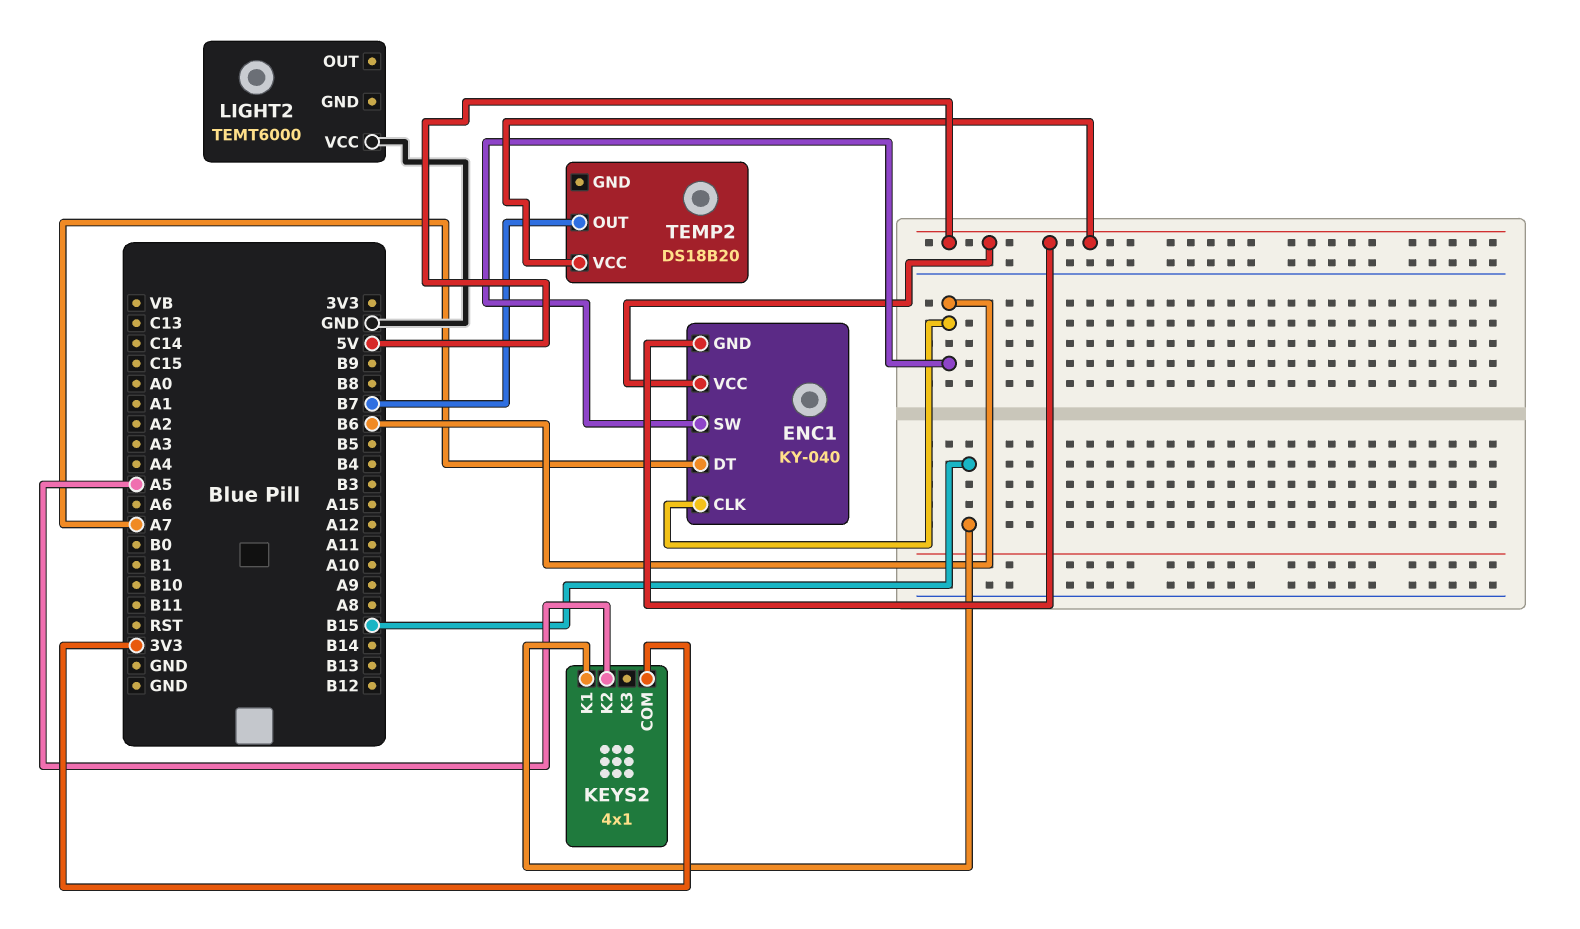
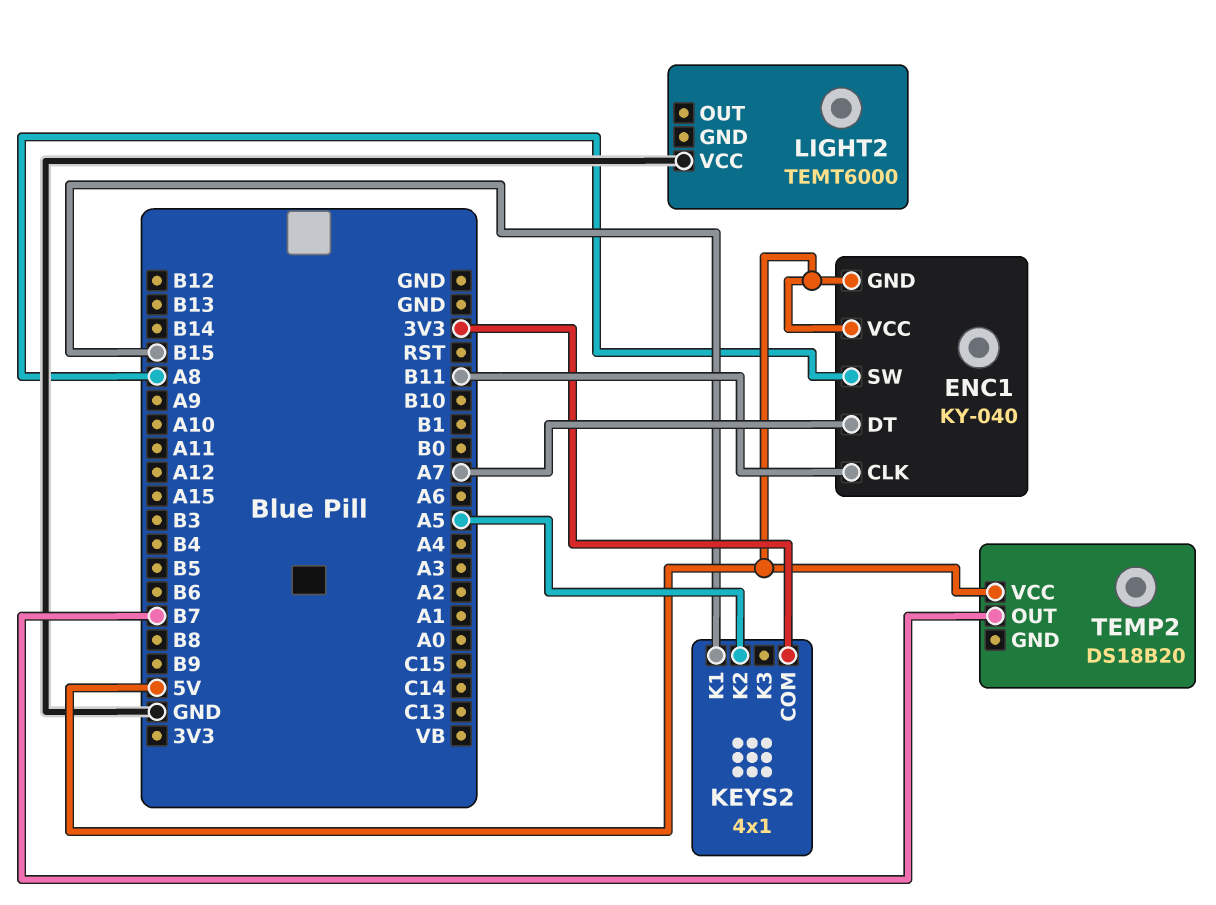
ENC1 pin CLK: B6 -> B11
ENC1 pin SW: B6 -> A8

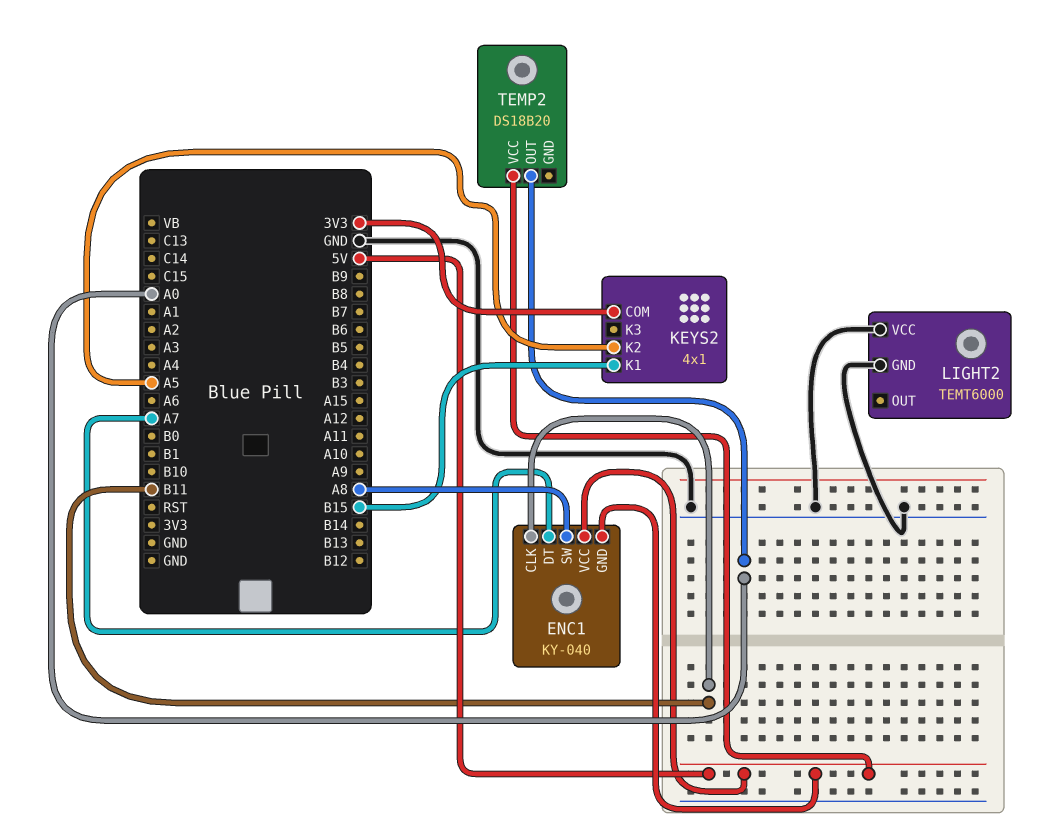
LIGHT2 pin GND: none -> GND
TEMP2 pin OUT: B7 -> A0

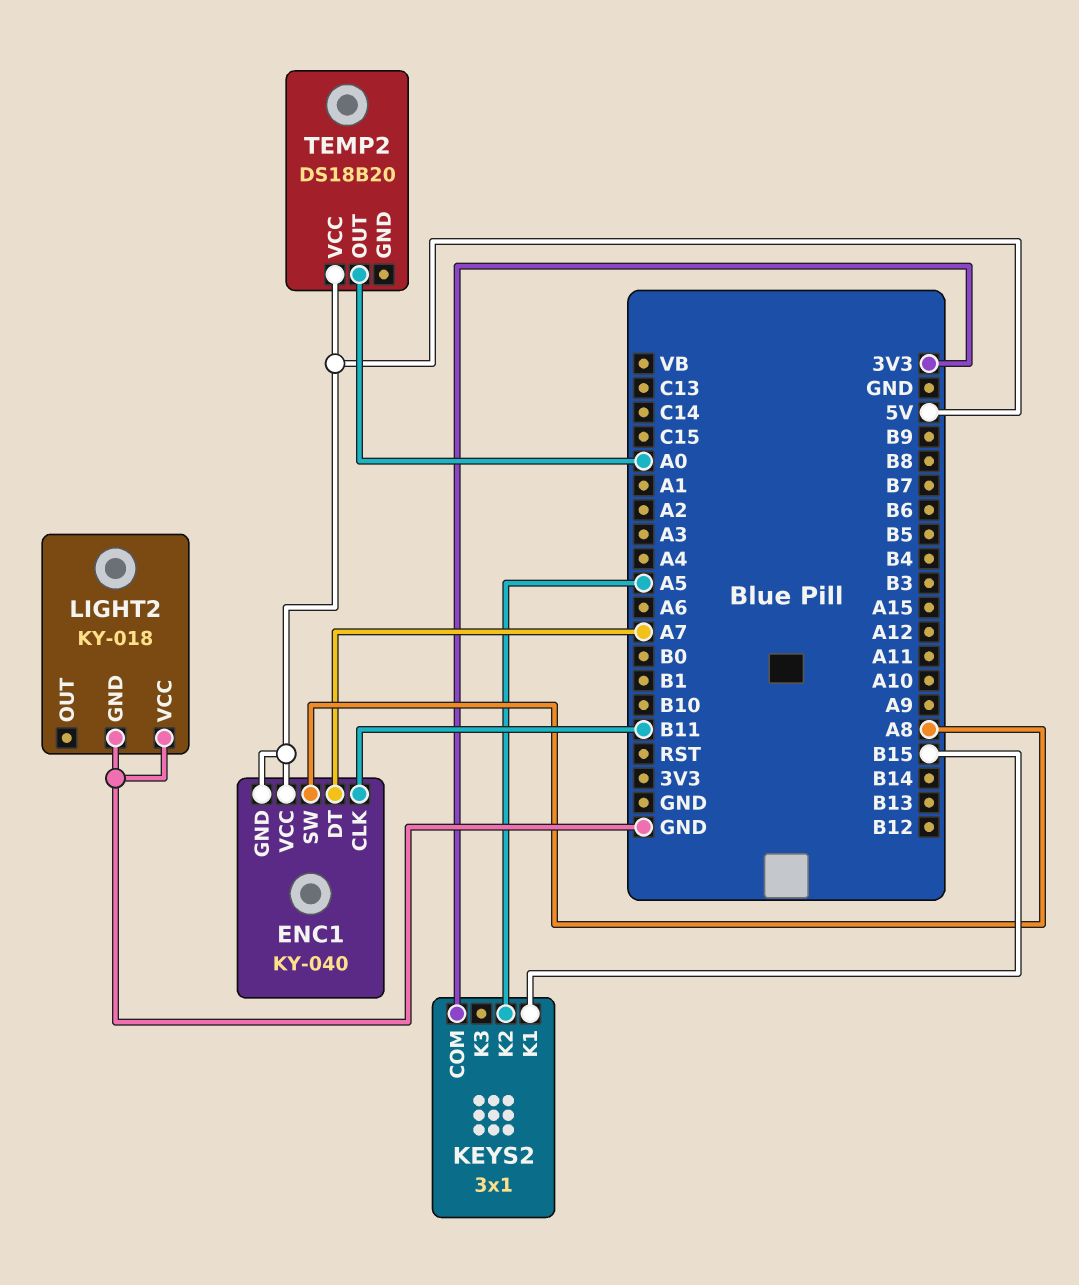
KEYS2: 4x1 -> 3x1
LIGHT2: TEMT6000 -> KY-018

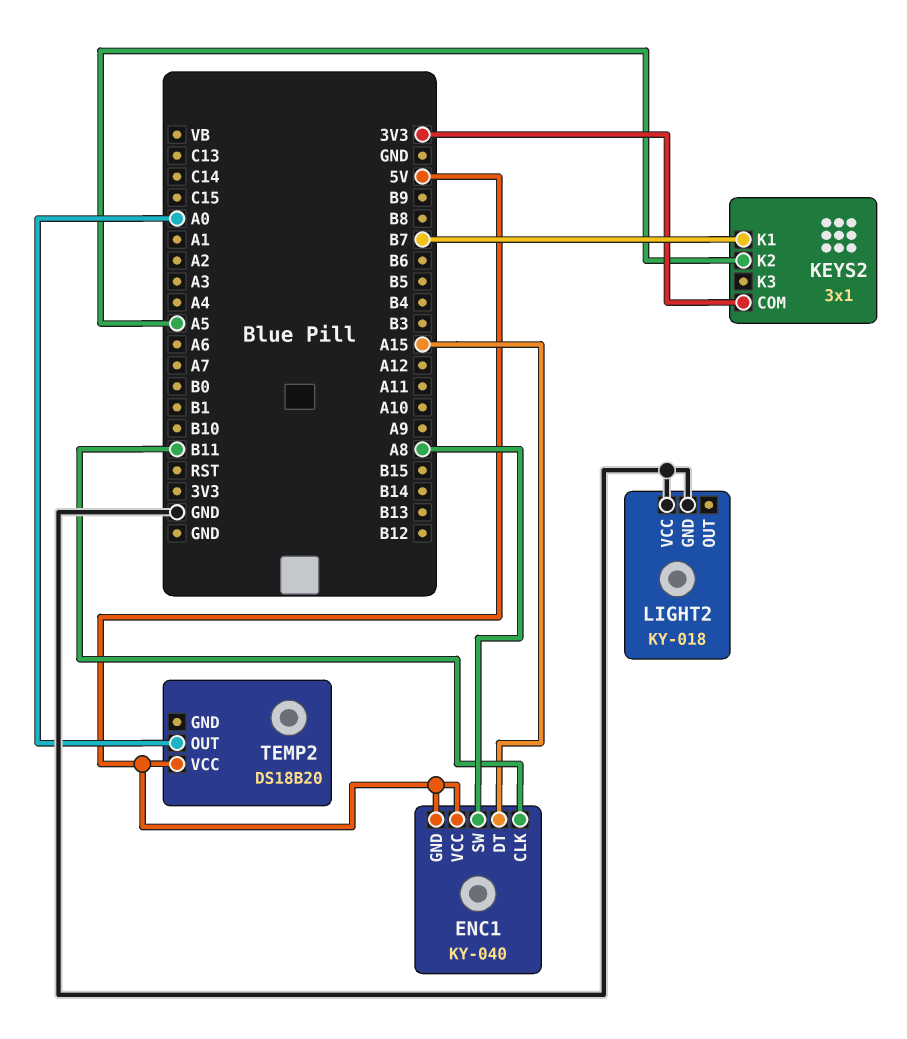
ENC1 pin DT: A7 -> A15
KEYS2 pin K1: B15 -> B7

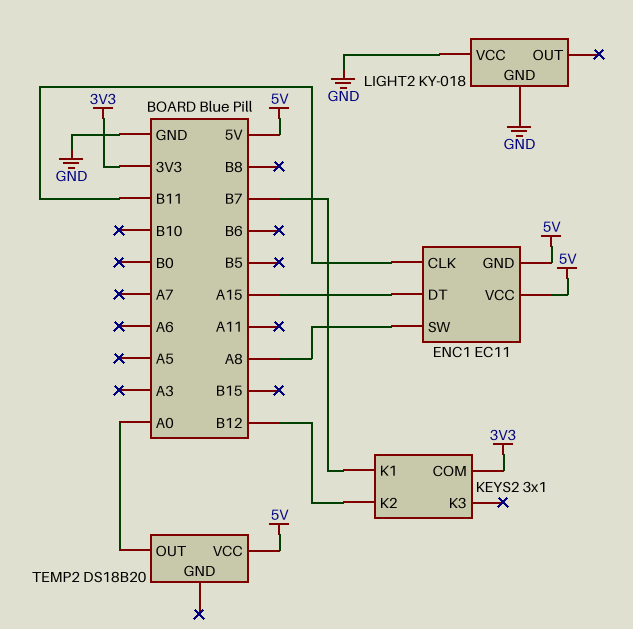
ENC1: KY-040 -> EC11
KEYS2 pin K2: A5 -> B12

